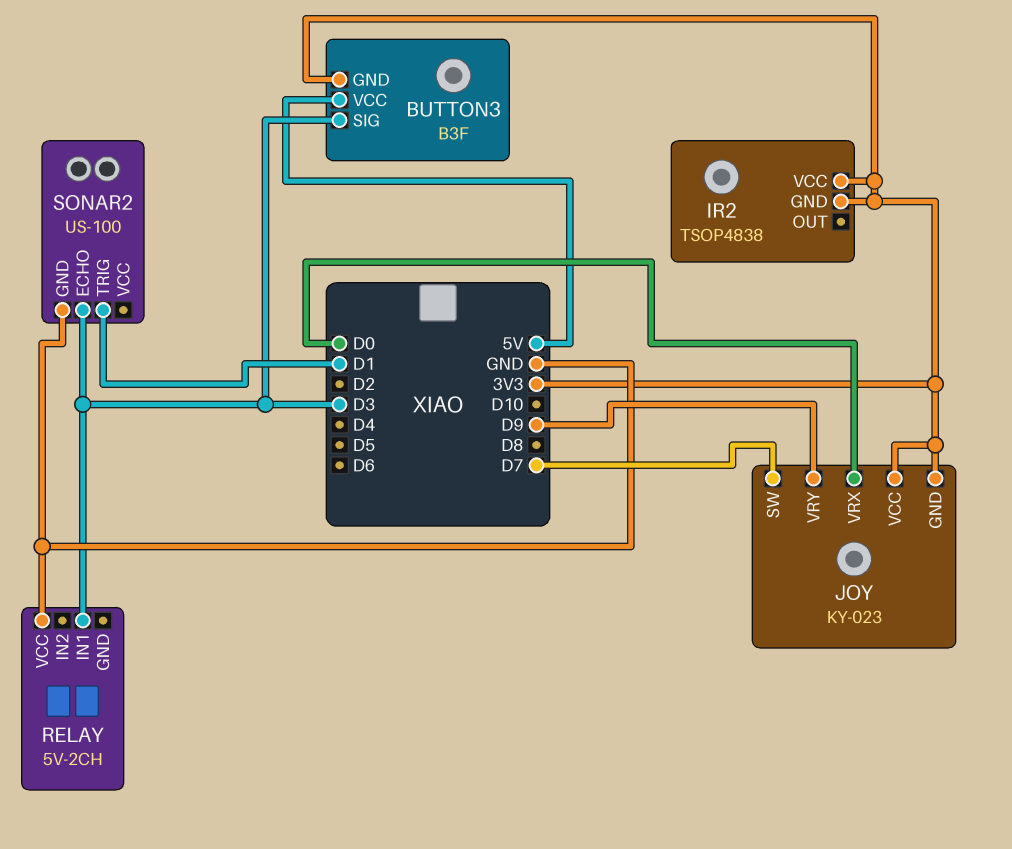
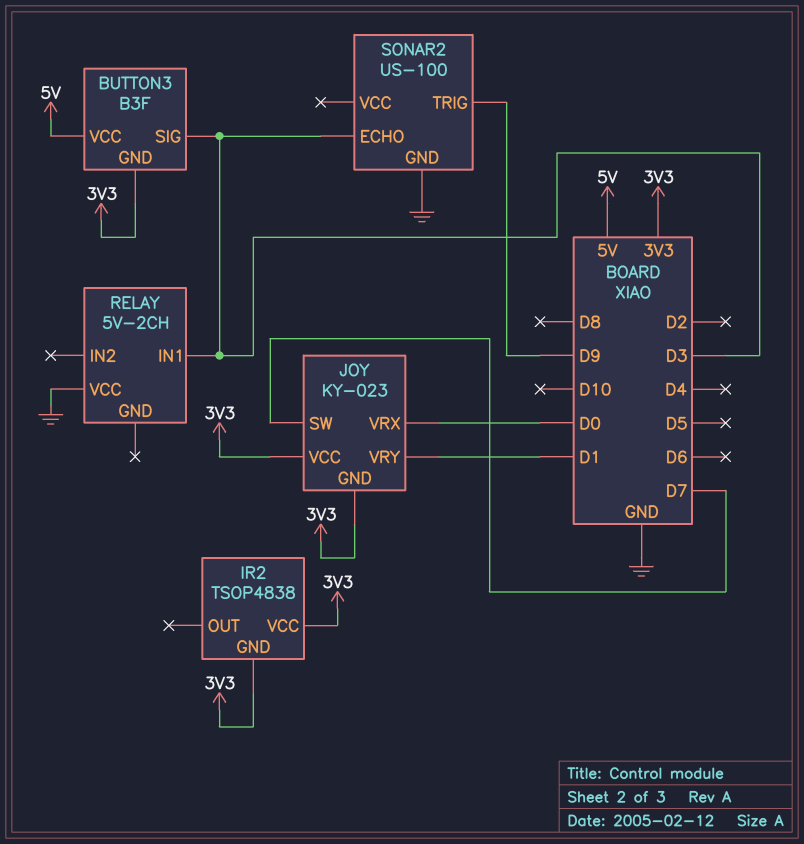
JOY pin VRY: D9 -> D1
SONAR2 pin TRIG: D1 -> D9

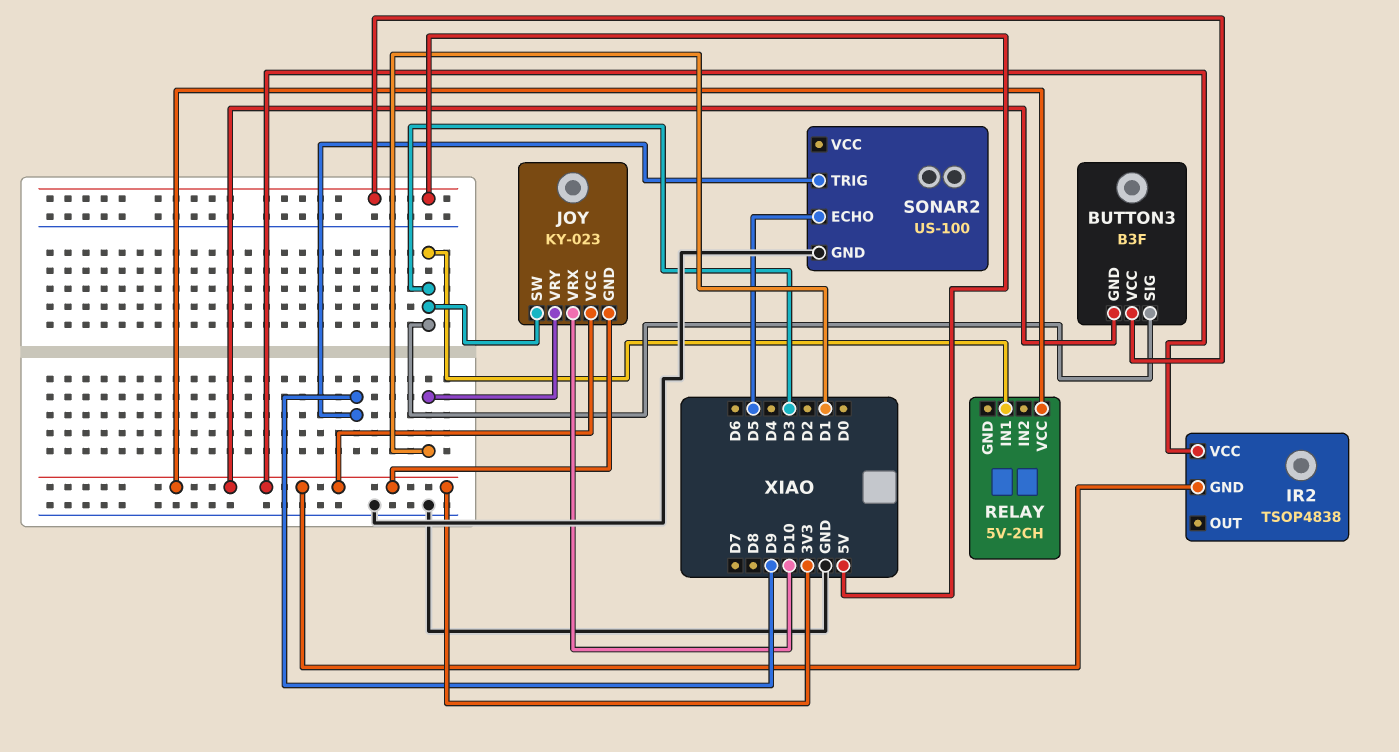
JOY pin SW: D7 -> D3
JOY pin VRX: D0 -> D10
RELAY pin VCC: GND -> 3V3
SONAR2 pin ECHO: D3 -> D5

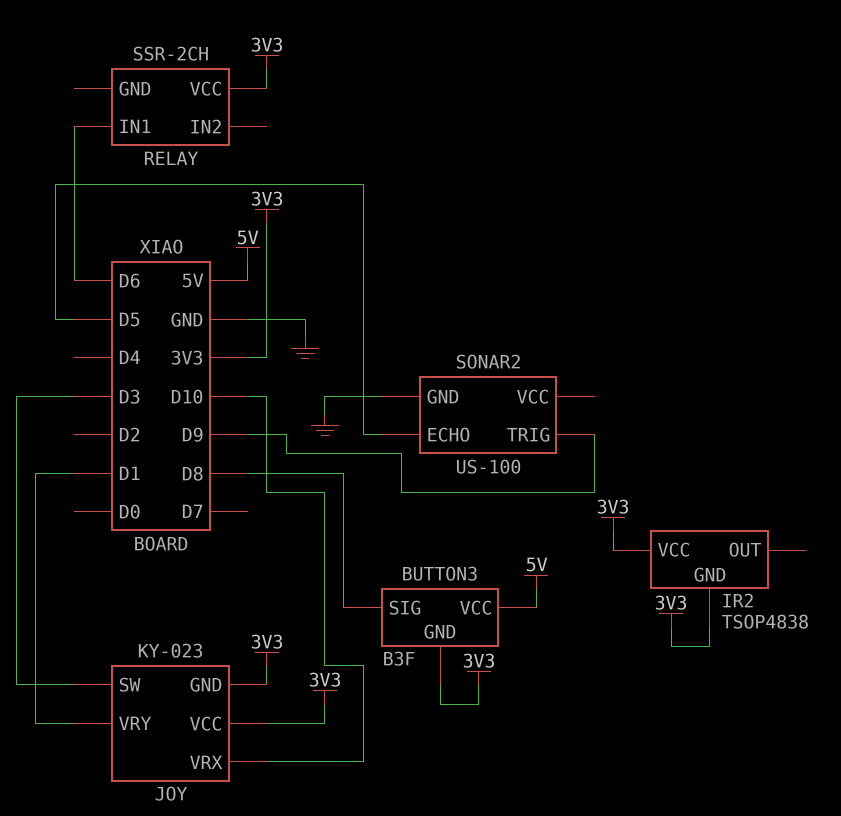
BUTTON3 pin SIG: D3 -> D8
RELAY: 5V-2CH -> SSR-2CH
RELAY pin IN1: D3 -> D6

